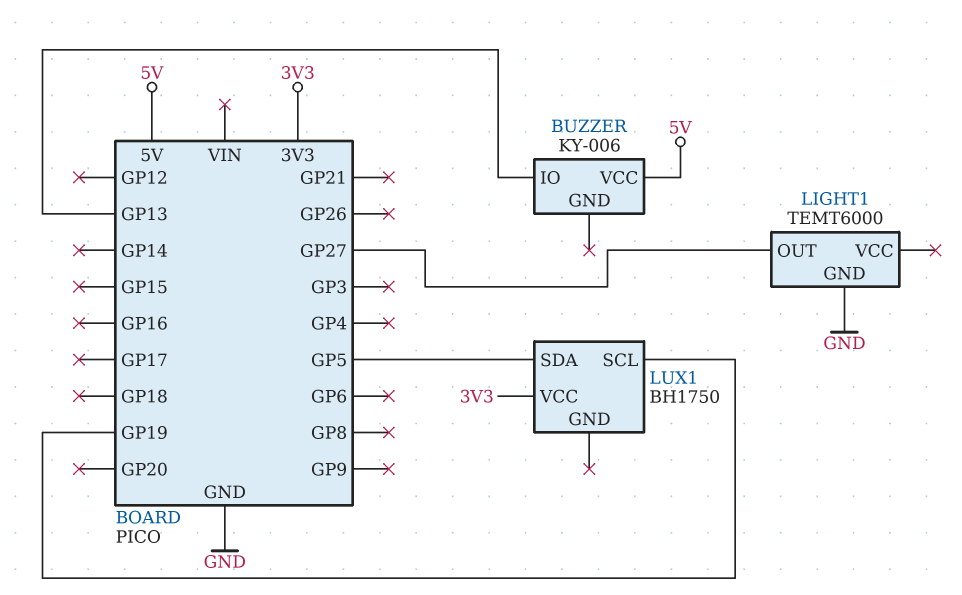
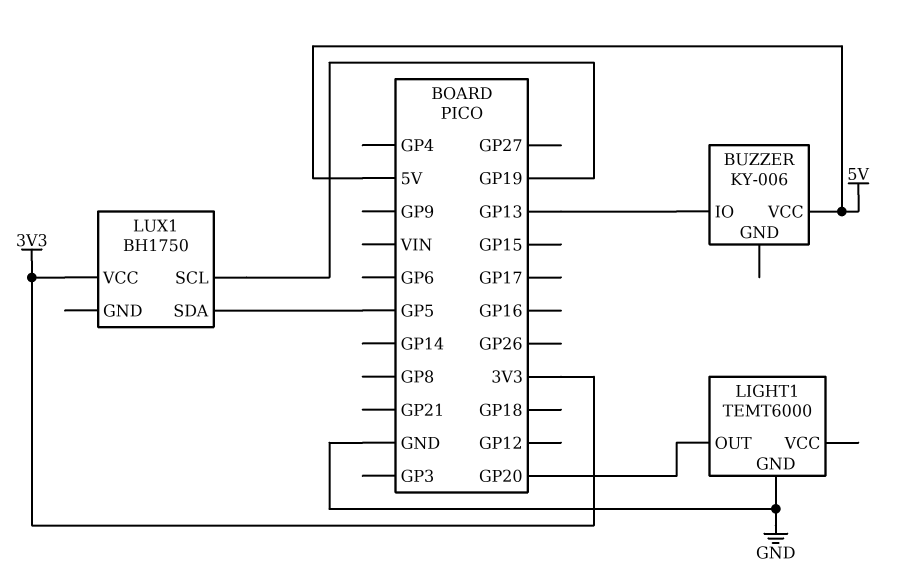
LIGHT1 pin OUT: GP27 -> GP20

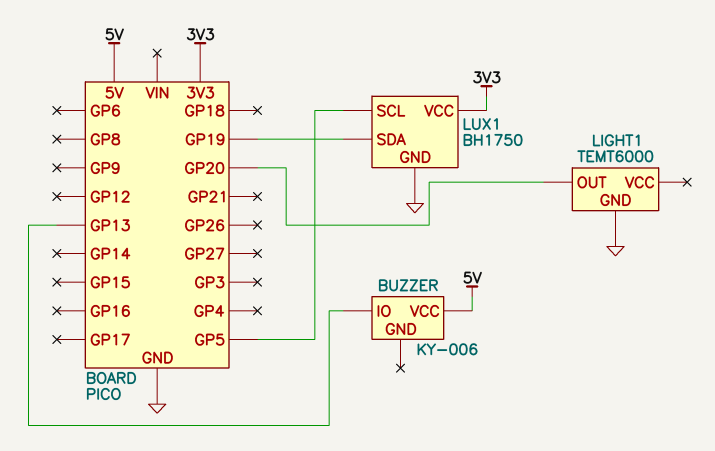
LUX1 pin GND: none -> GND
LUX1 pin SCL: GP19 -> GP5
LUX1 pin SDA: GP5 -> GP19

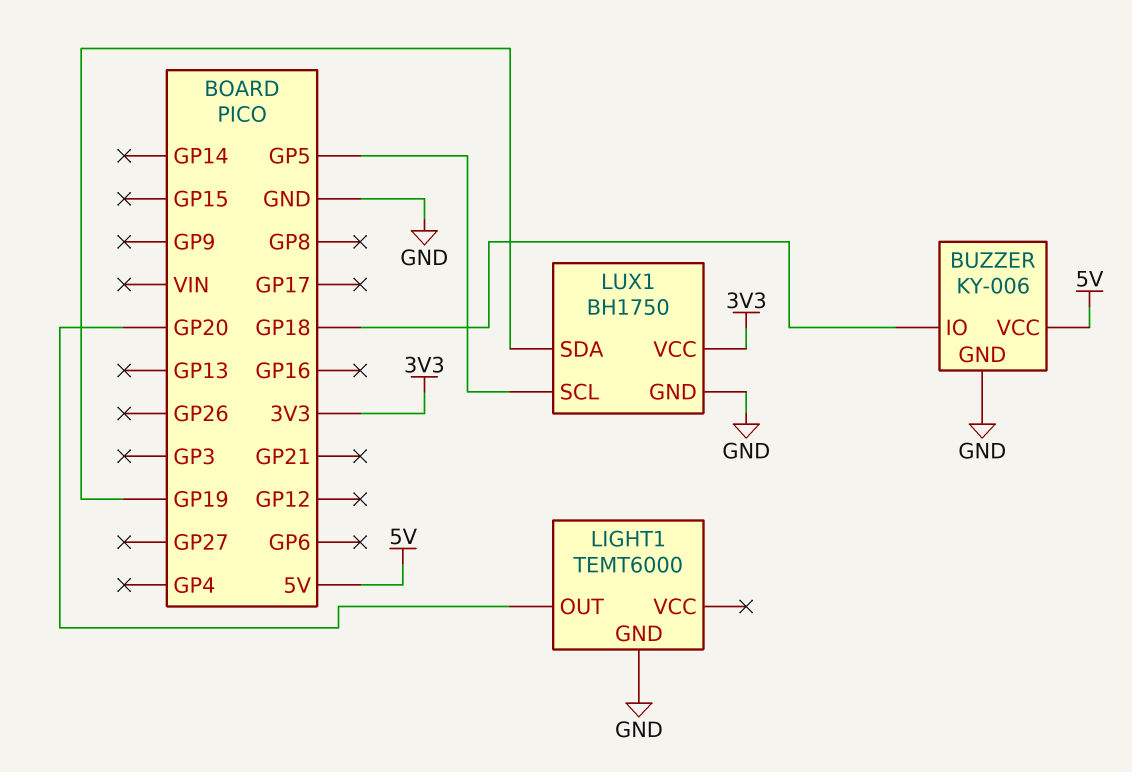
BUZZER pin GND: none -> GND
BUZZER pin IO: GP13 -> GP18

